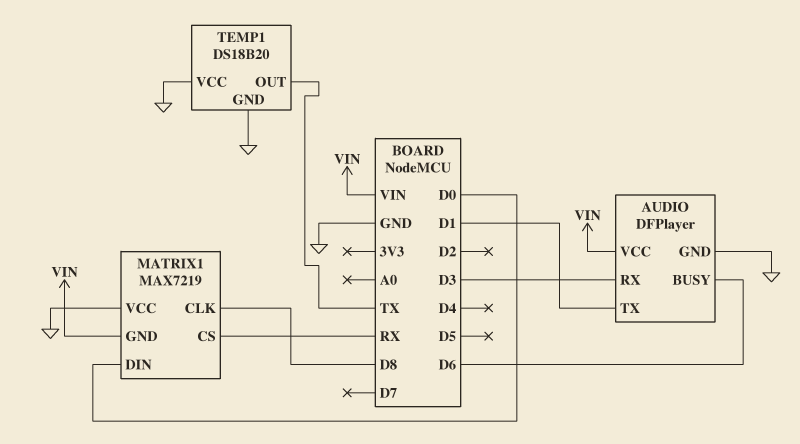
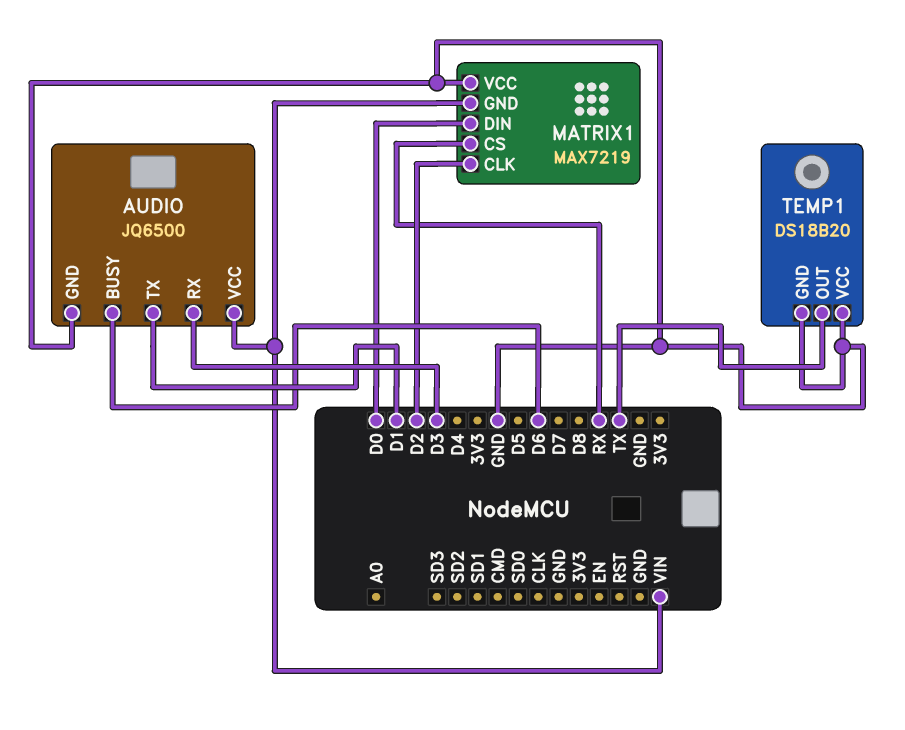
AUDIO: DFPlayer -> JQ6500
MATRIX1 pin CLK: D8 -> D2

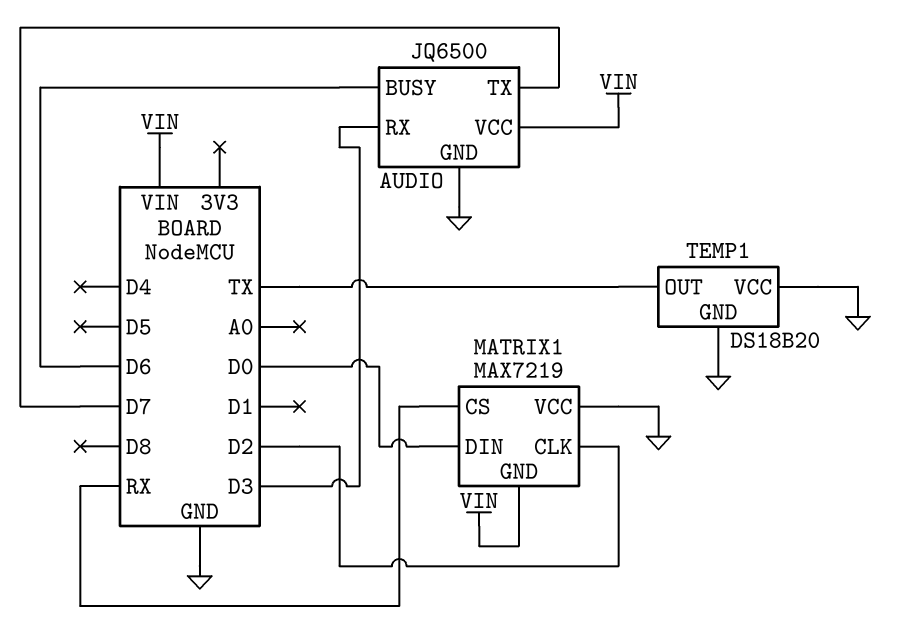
AUDIO pin TX: D1 -> D7

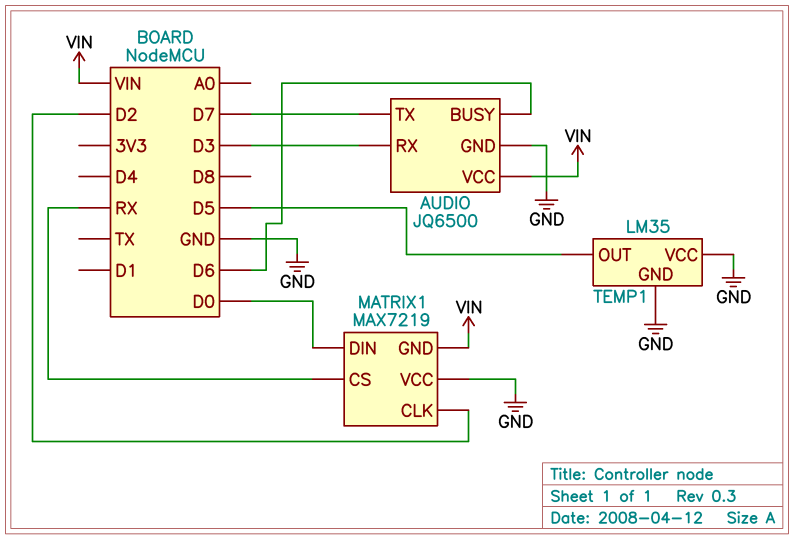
TEMP1: DS18B20 -> LM35
TEMP1 pin OUT: TX -> D5

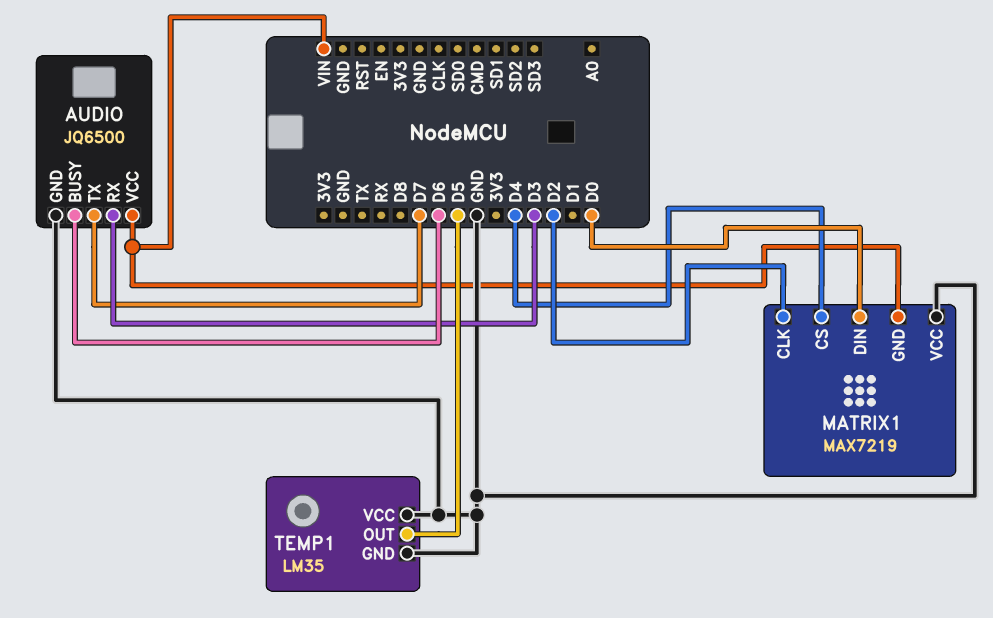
MATRIX1 pin CS: RX -> D4

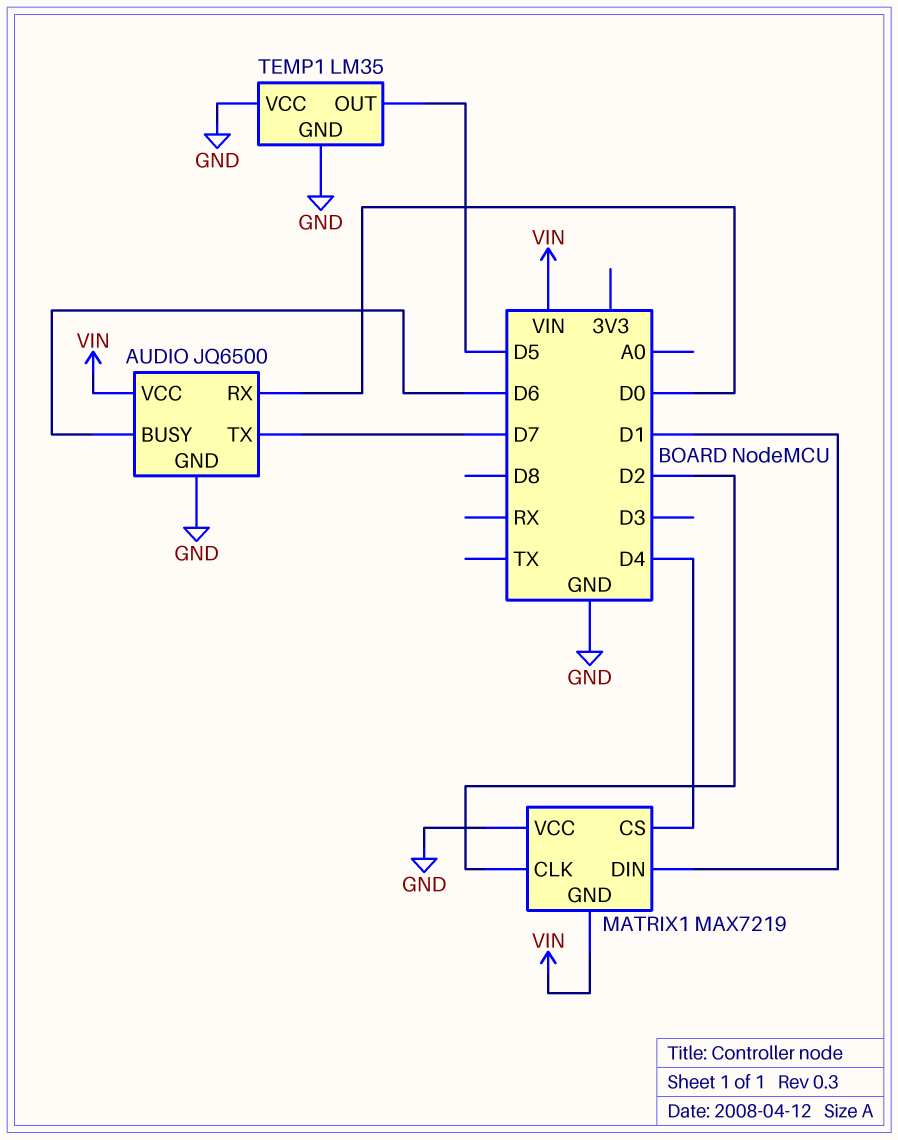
AUDIO pin RX: D3 -> D0
MATRIX1 pin DIN: D0 -> D1

